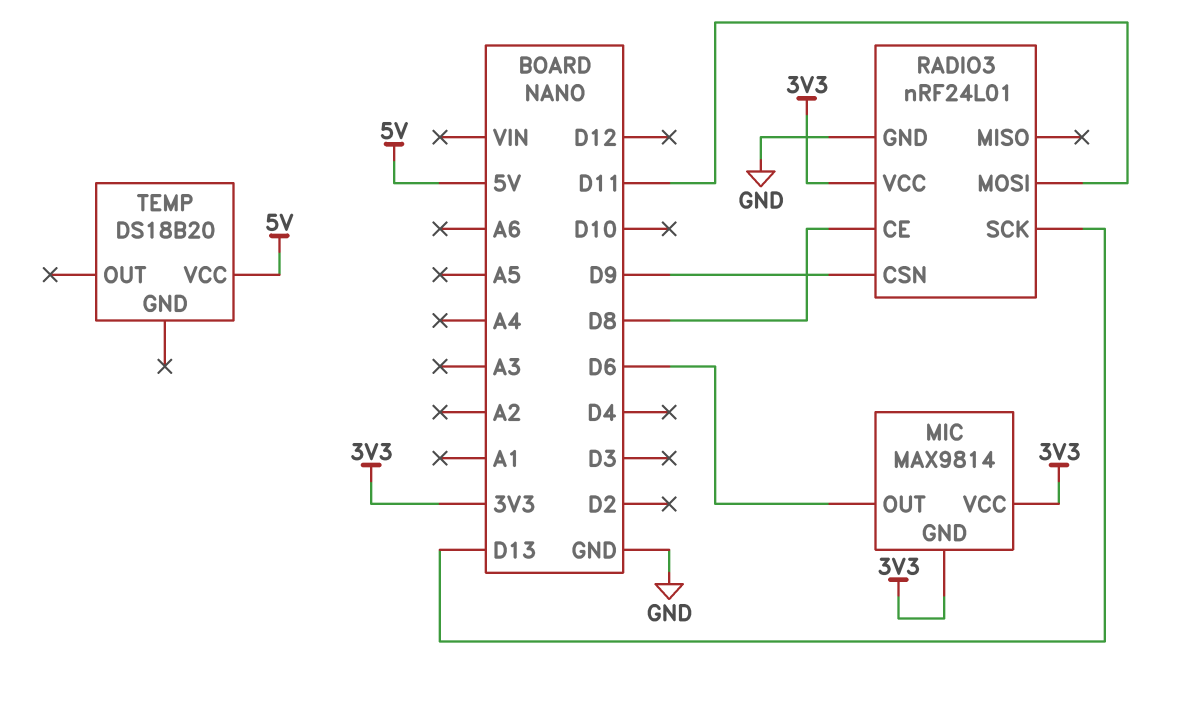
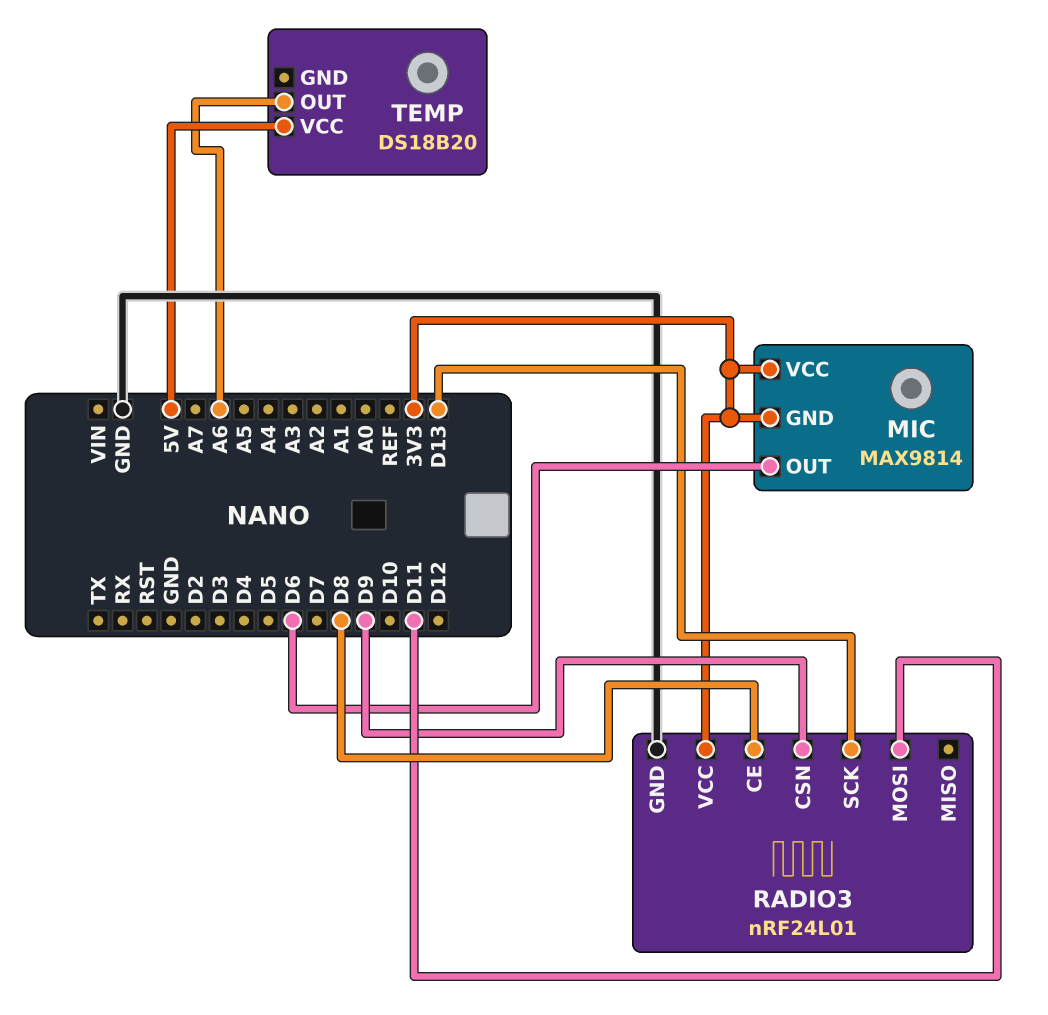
TEMP pin OUT: none -> A6

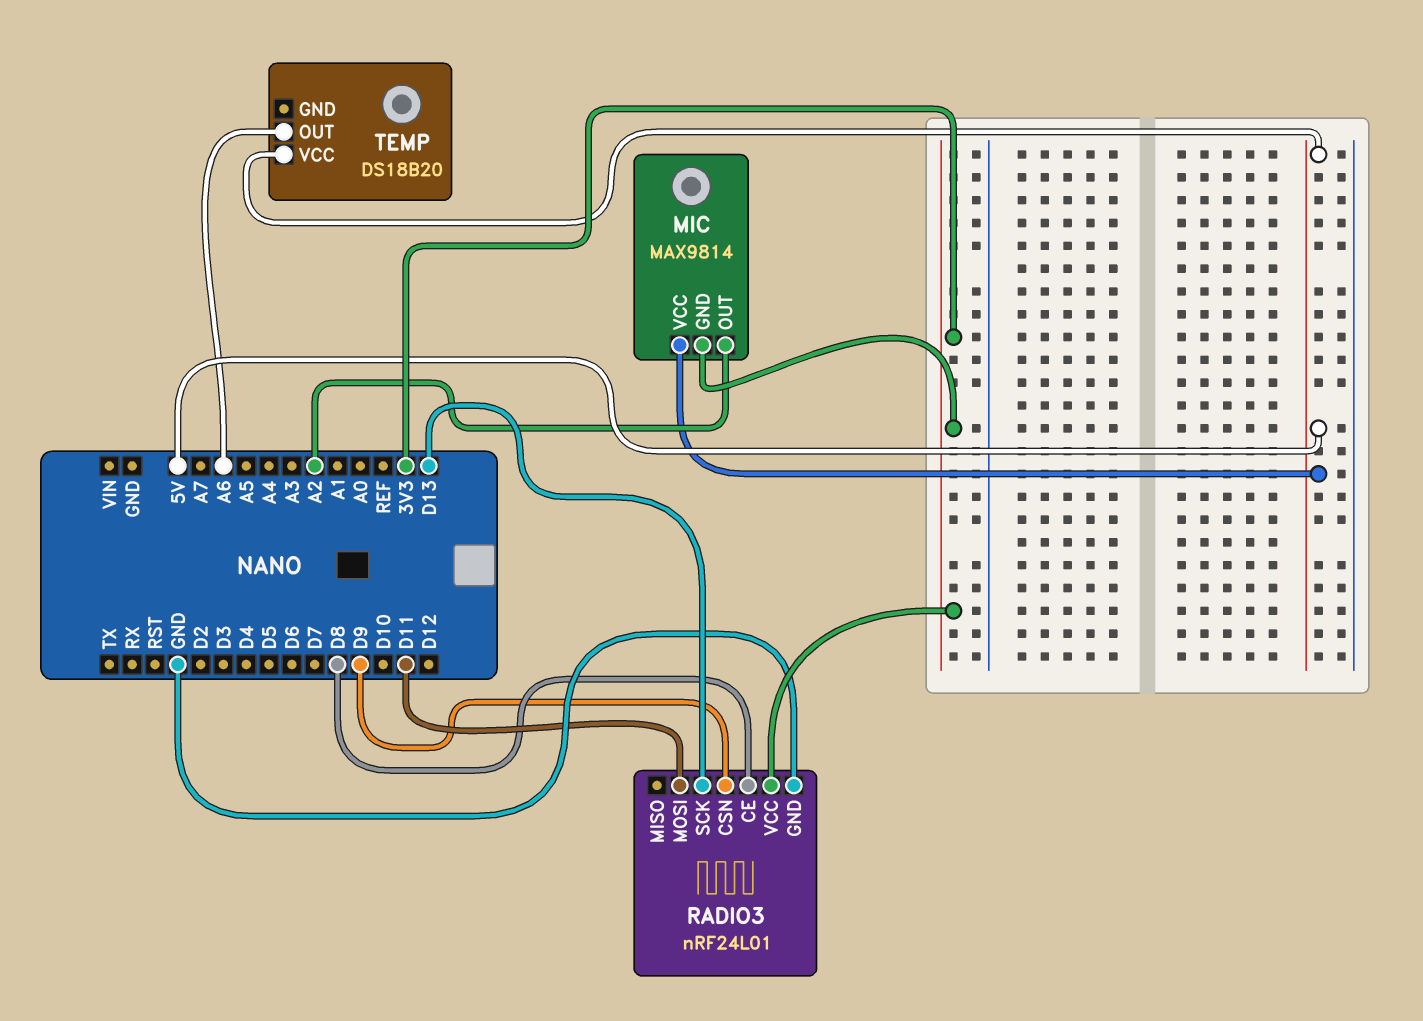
MIC pin OUT: D6 -> A2
MIC pin VCC: 3V3 -> 5V

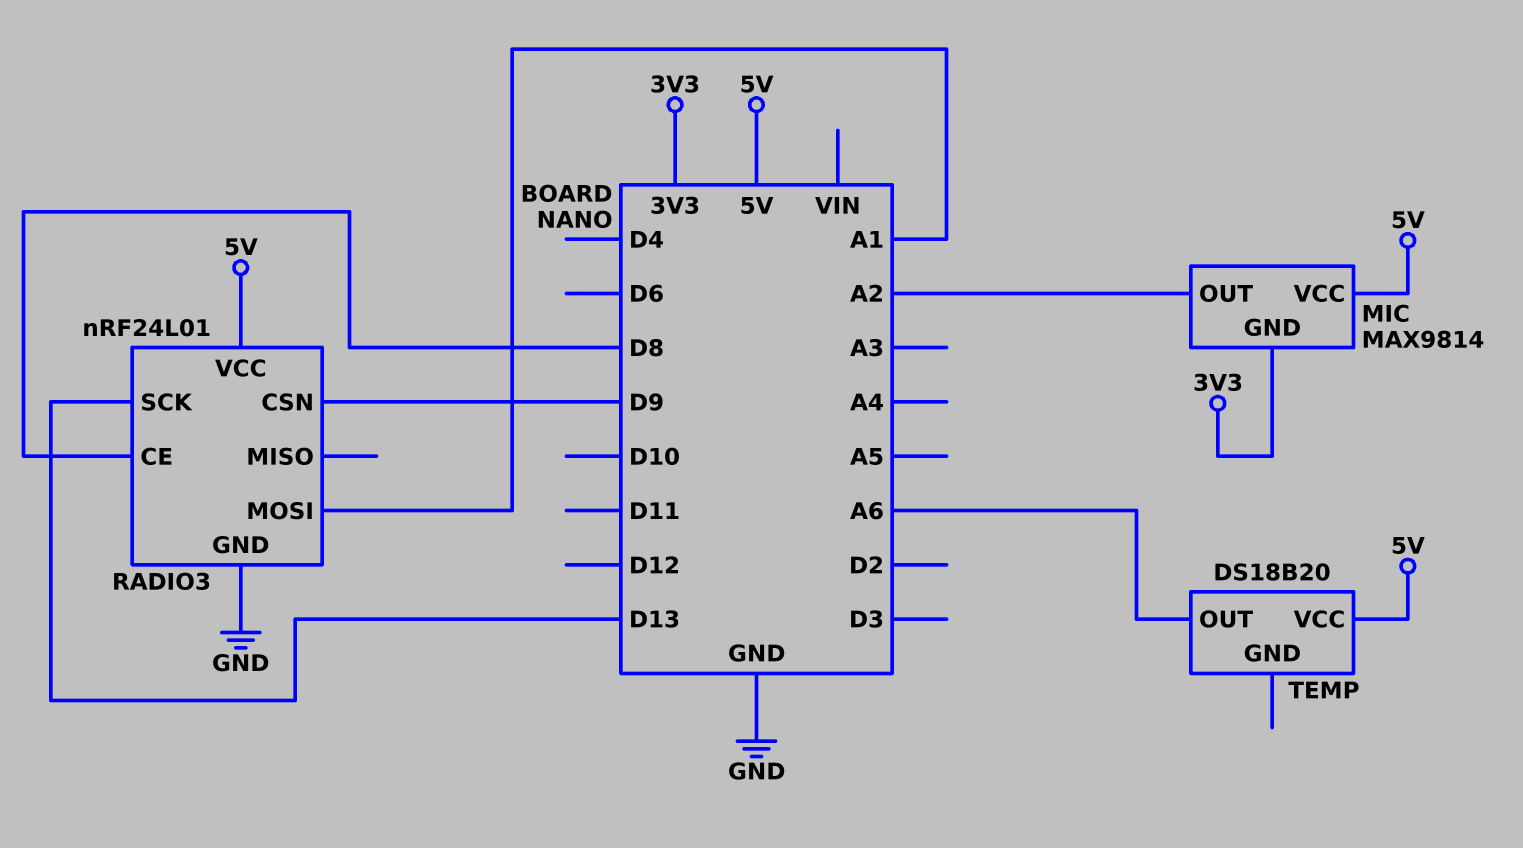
RADIO3 pin MOSI: D11 -> A1
RADIO3 pin VCC: 3V3 -> 5V

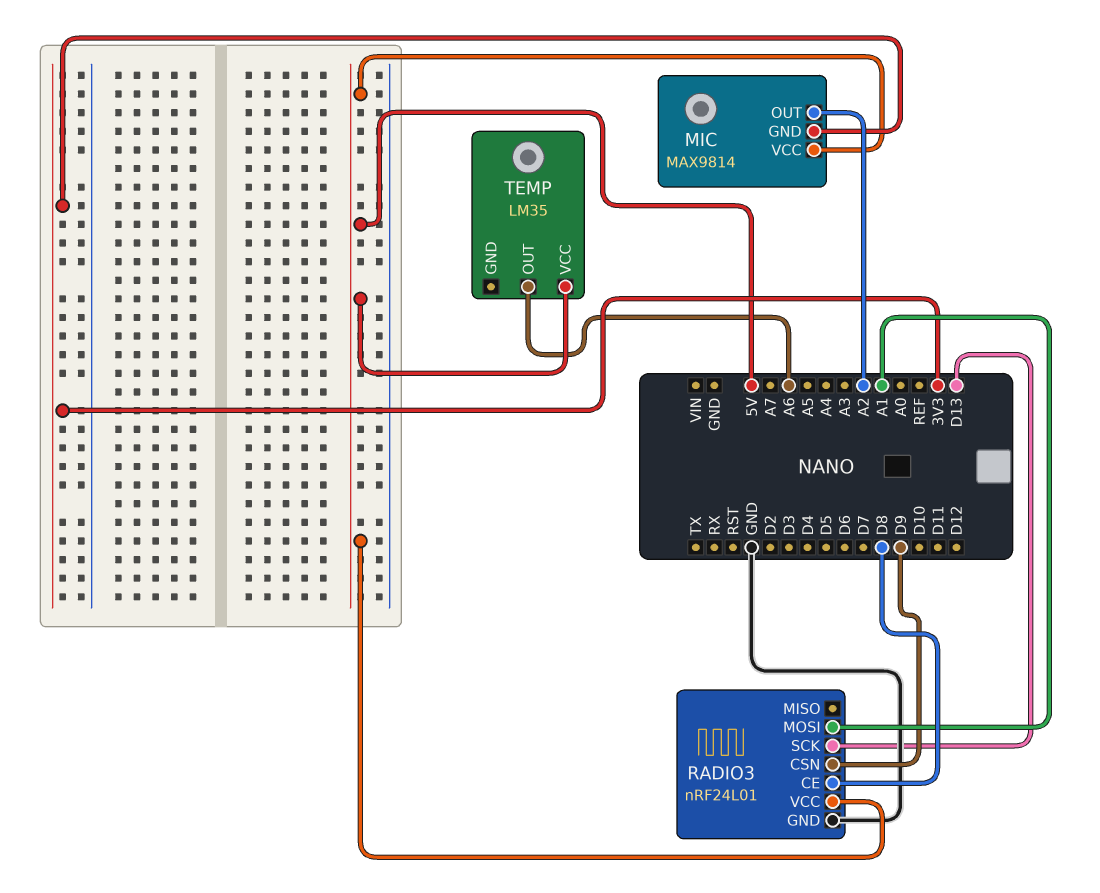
TEMP: DS18B20 -> LM35

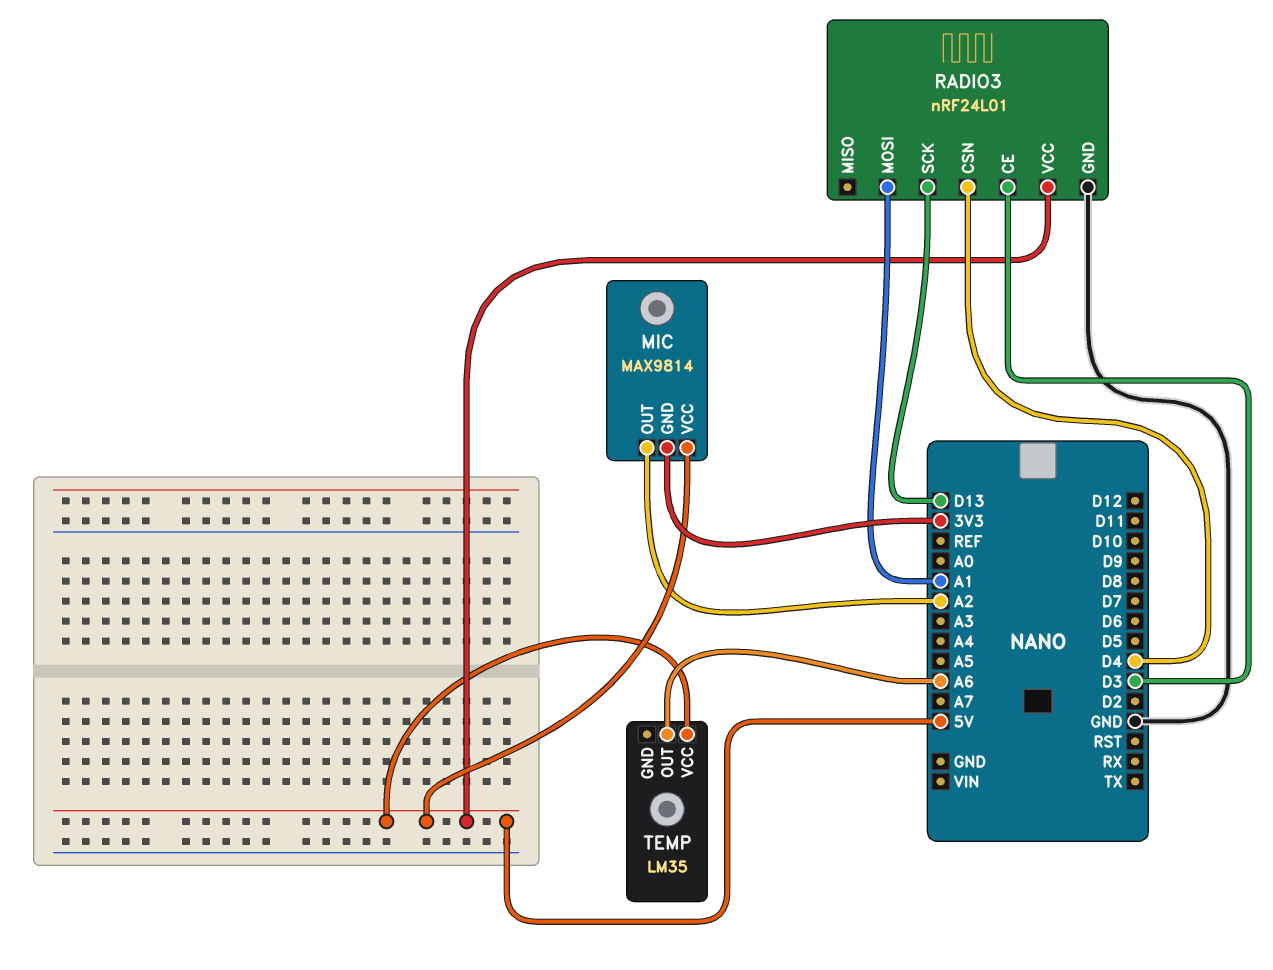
RADIO3 pin CE: D8 -> D3
RADIO3 pin CSN: D9 -> D4

